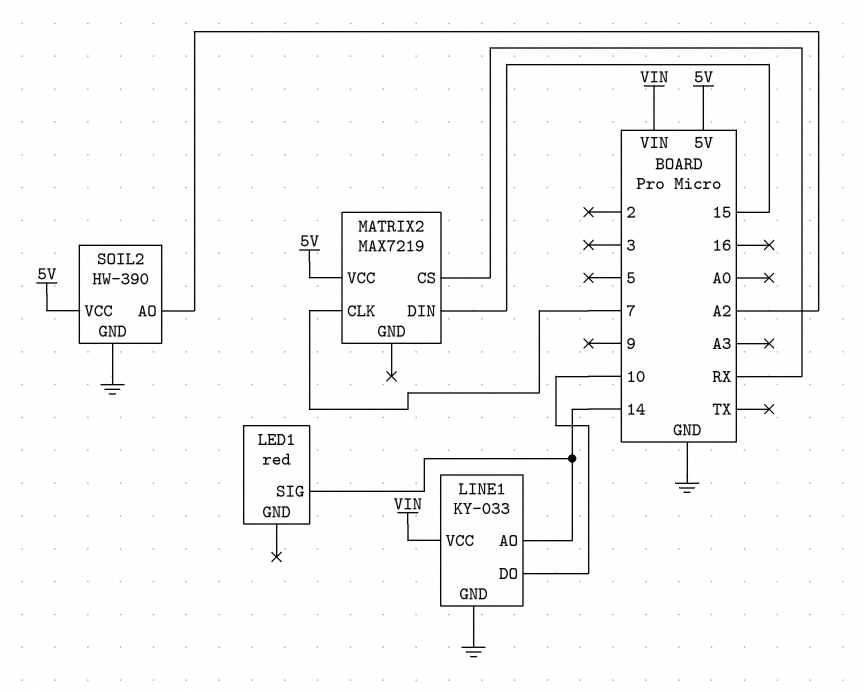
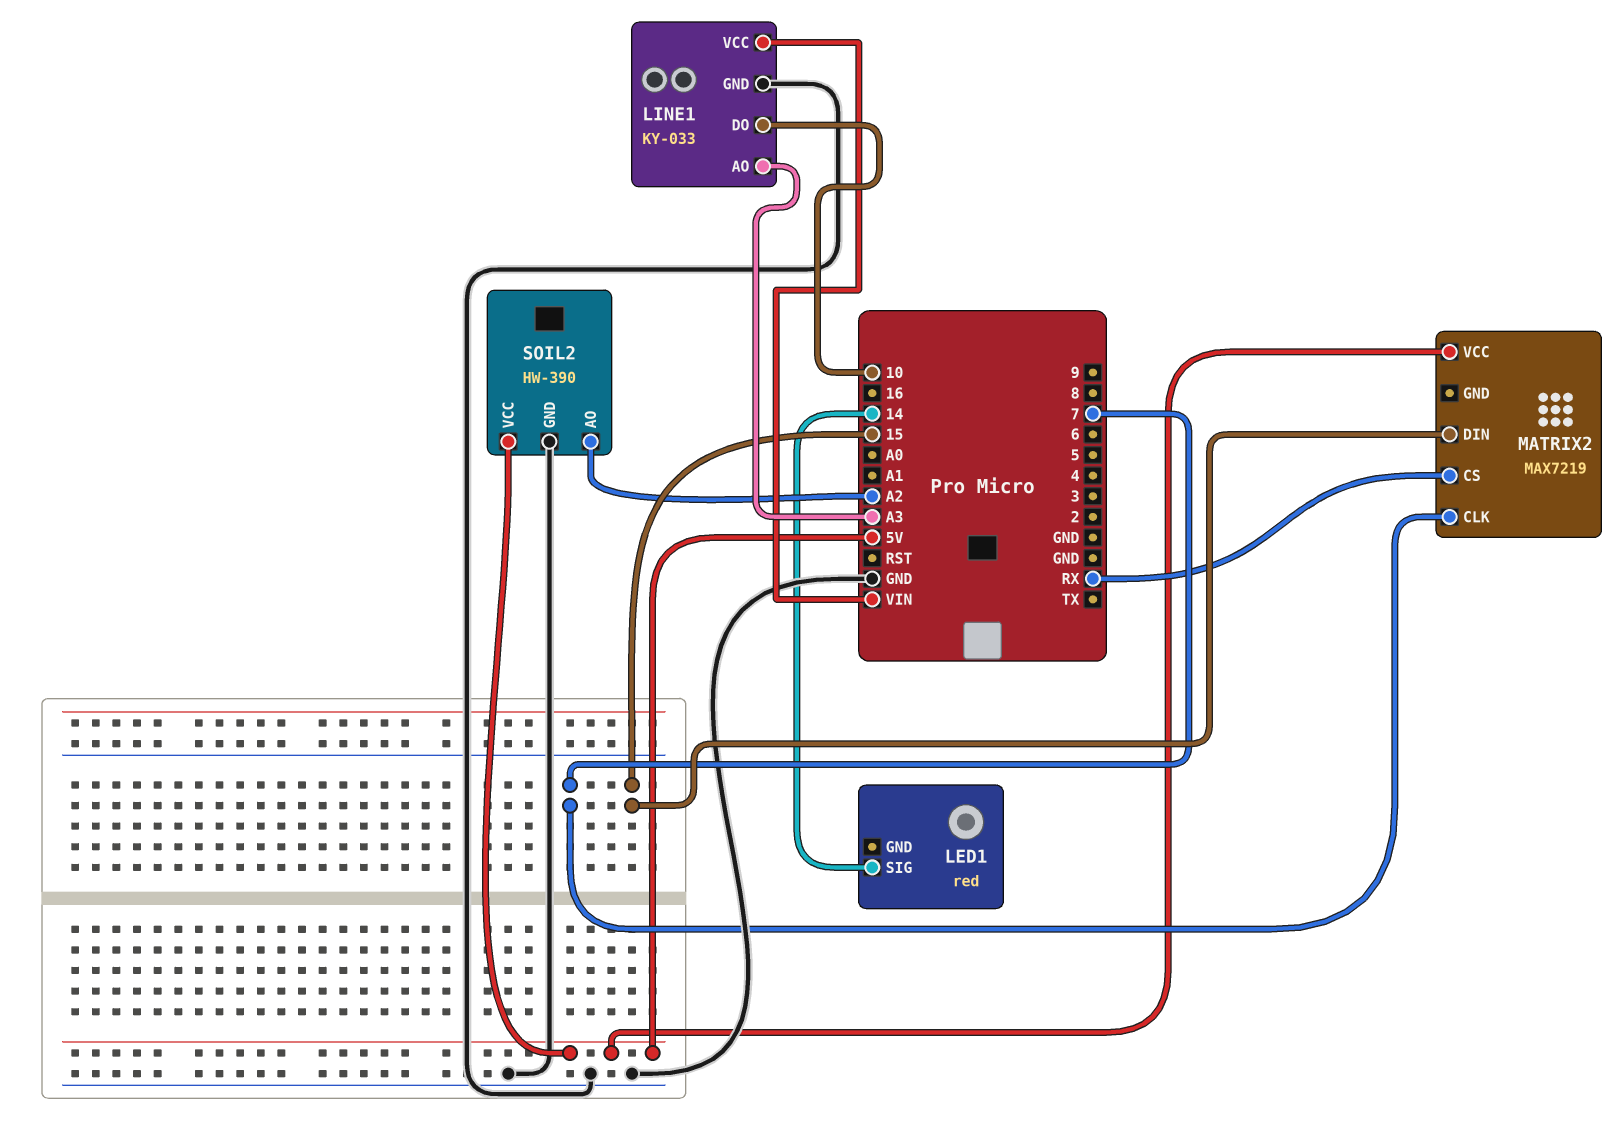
LINE1 pin AO: 14 -> A3

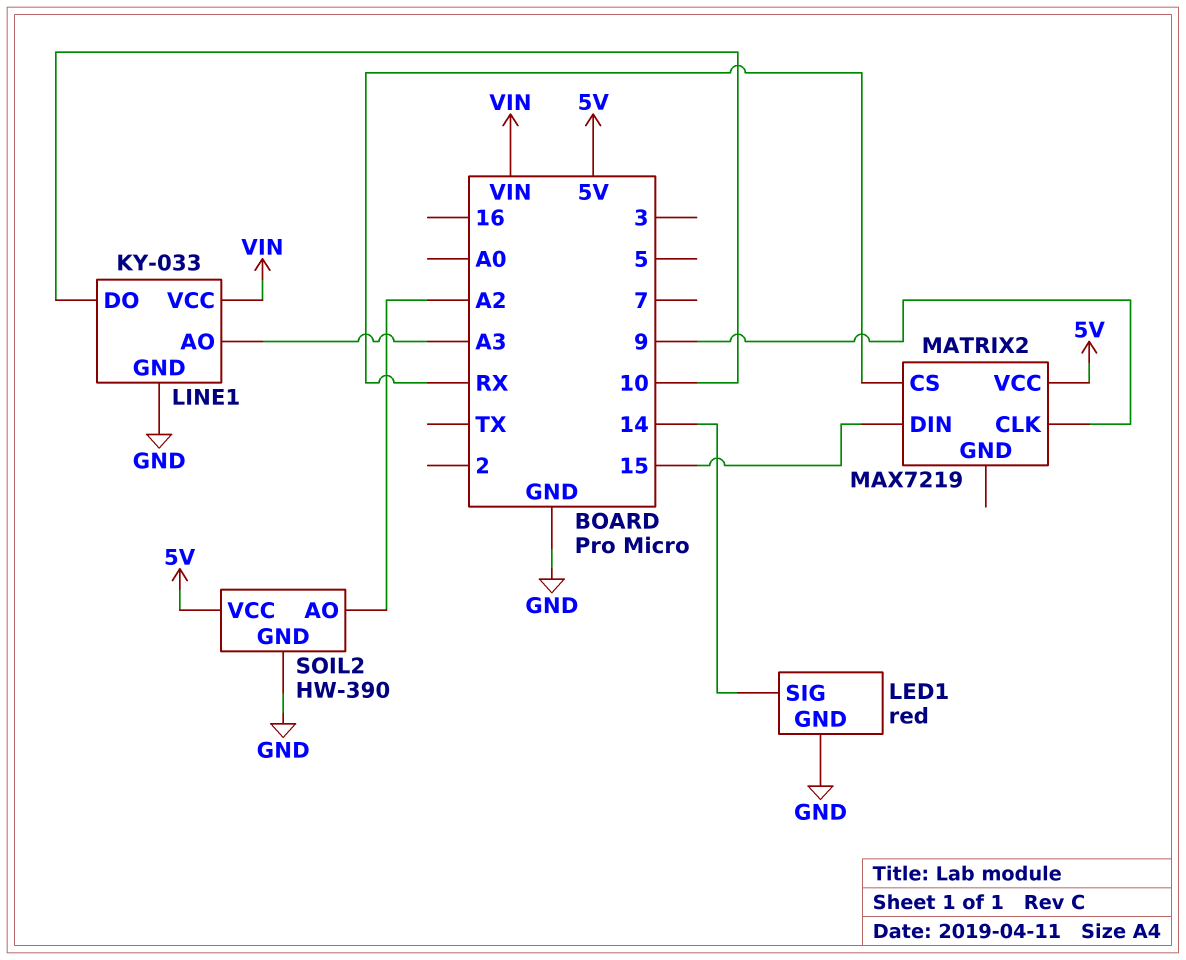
LED1 pin GND: none -> GND
MATRIX2 pin CLK: 7 -> 9

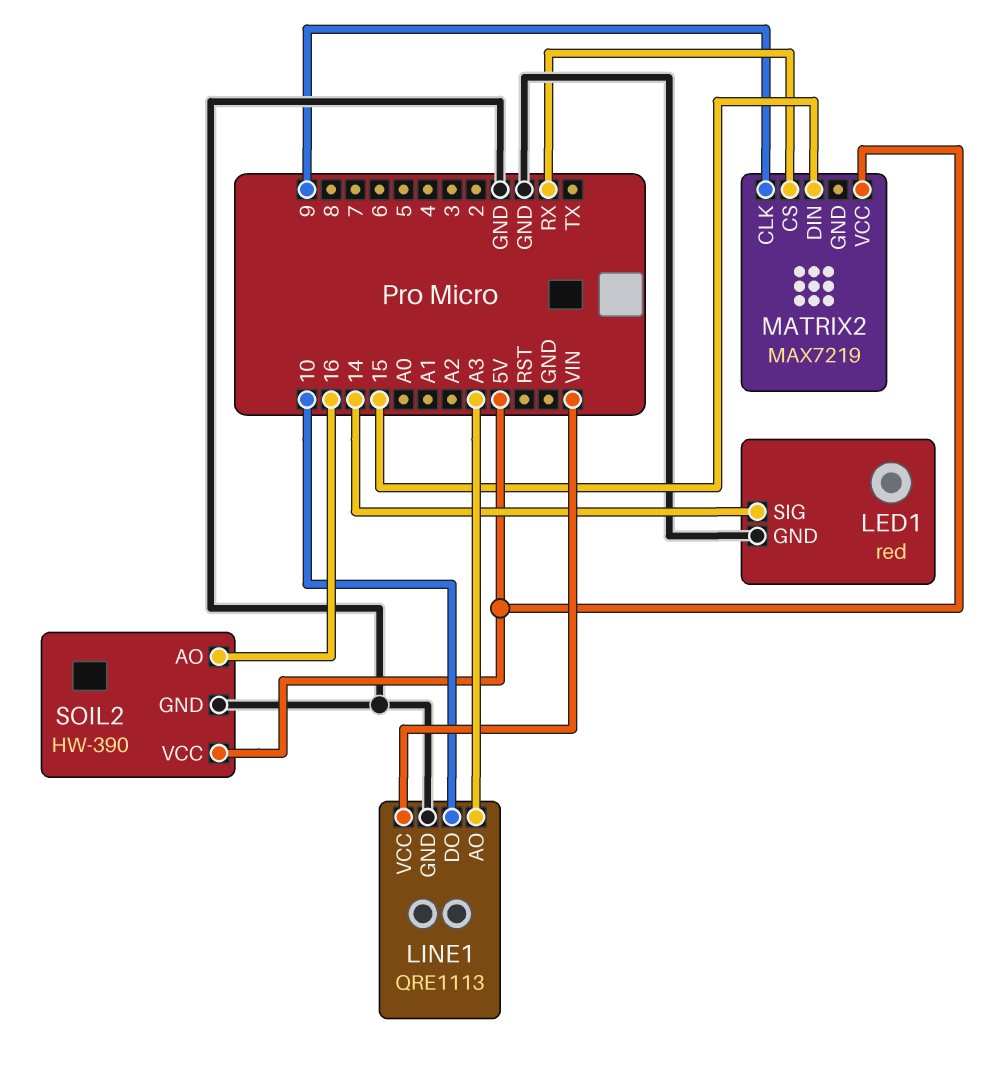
LINE1: KY-033 -> QRE1113
SOIL2 pin AO: A2 -> 16

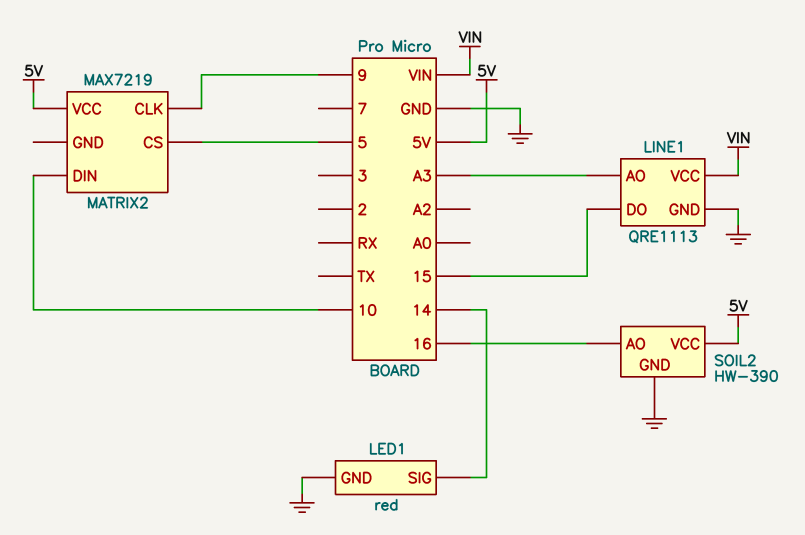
LINE1 pin DO: 10 -> 15
MATRIX2 pin CS: RX -> 5
MATRIX2 pin DIN: 15 -> 10

